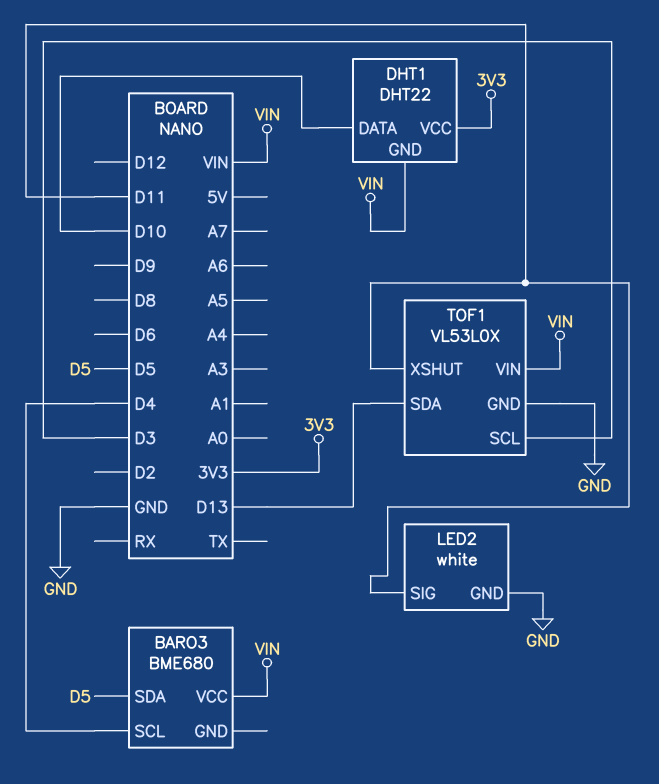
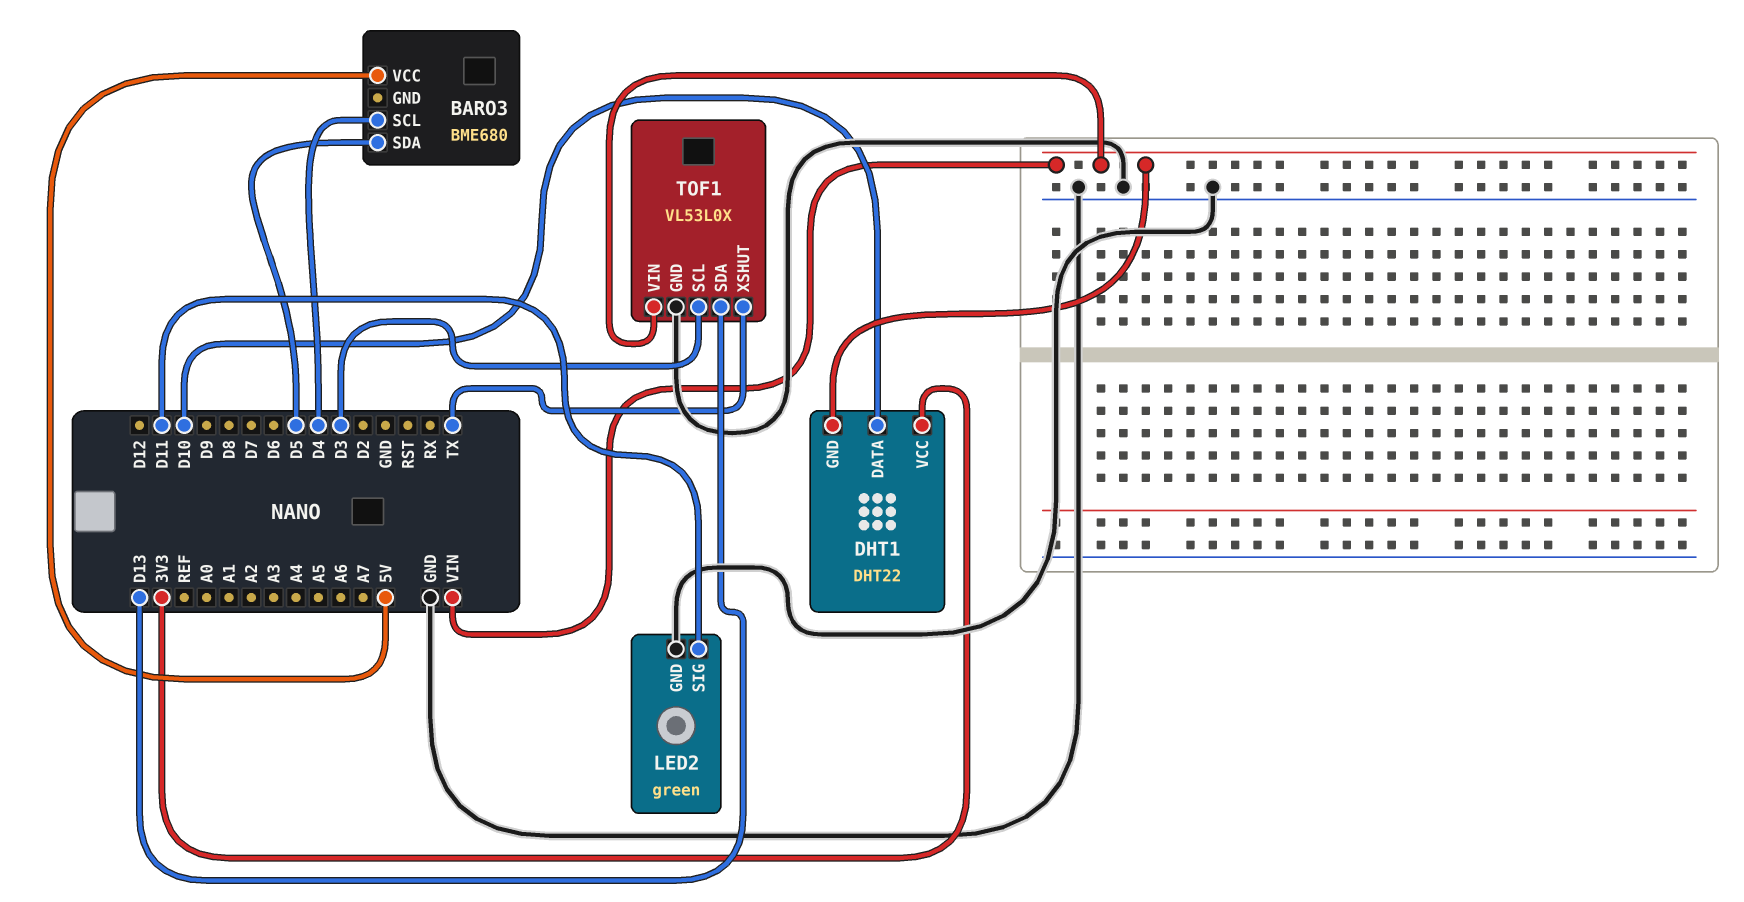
BARO3 pin VCC: VIN -> 5V
LED2: white -> green
TOF1 pin XSHUT: D11 -> TX

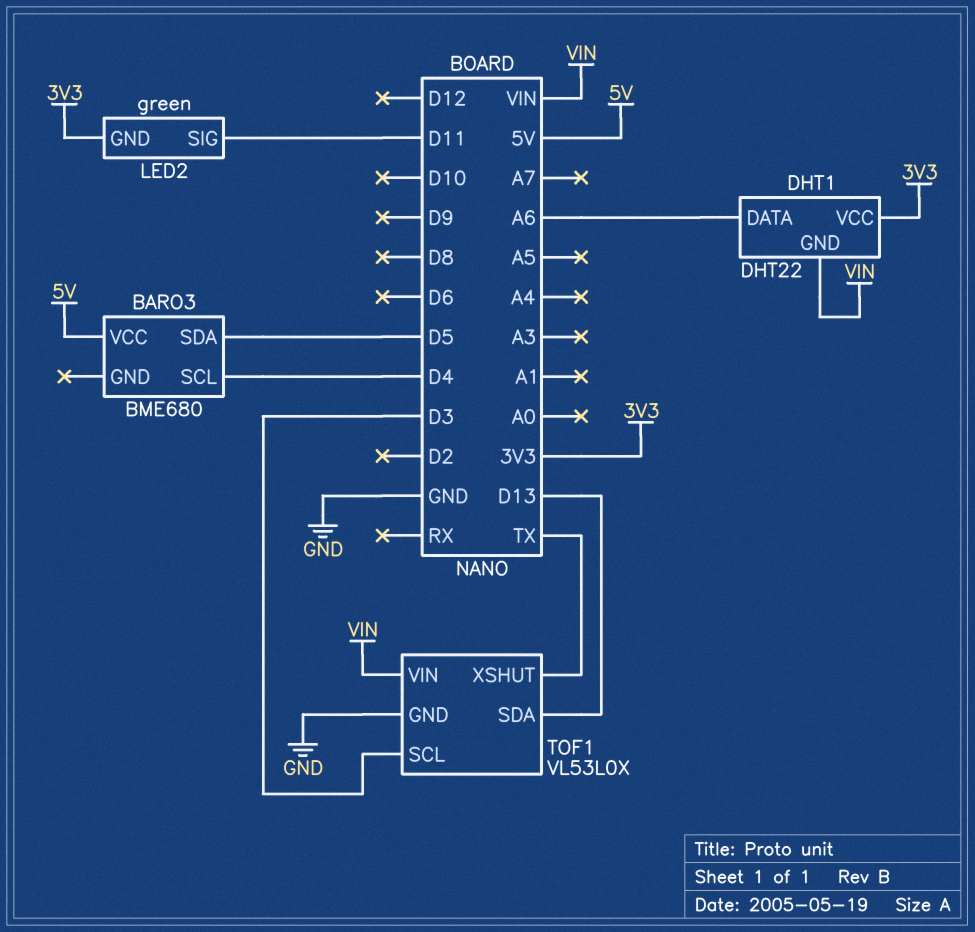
DHT1 pin DATA: D10 -> A6
LED2 pin GND: GND -> 3V3

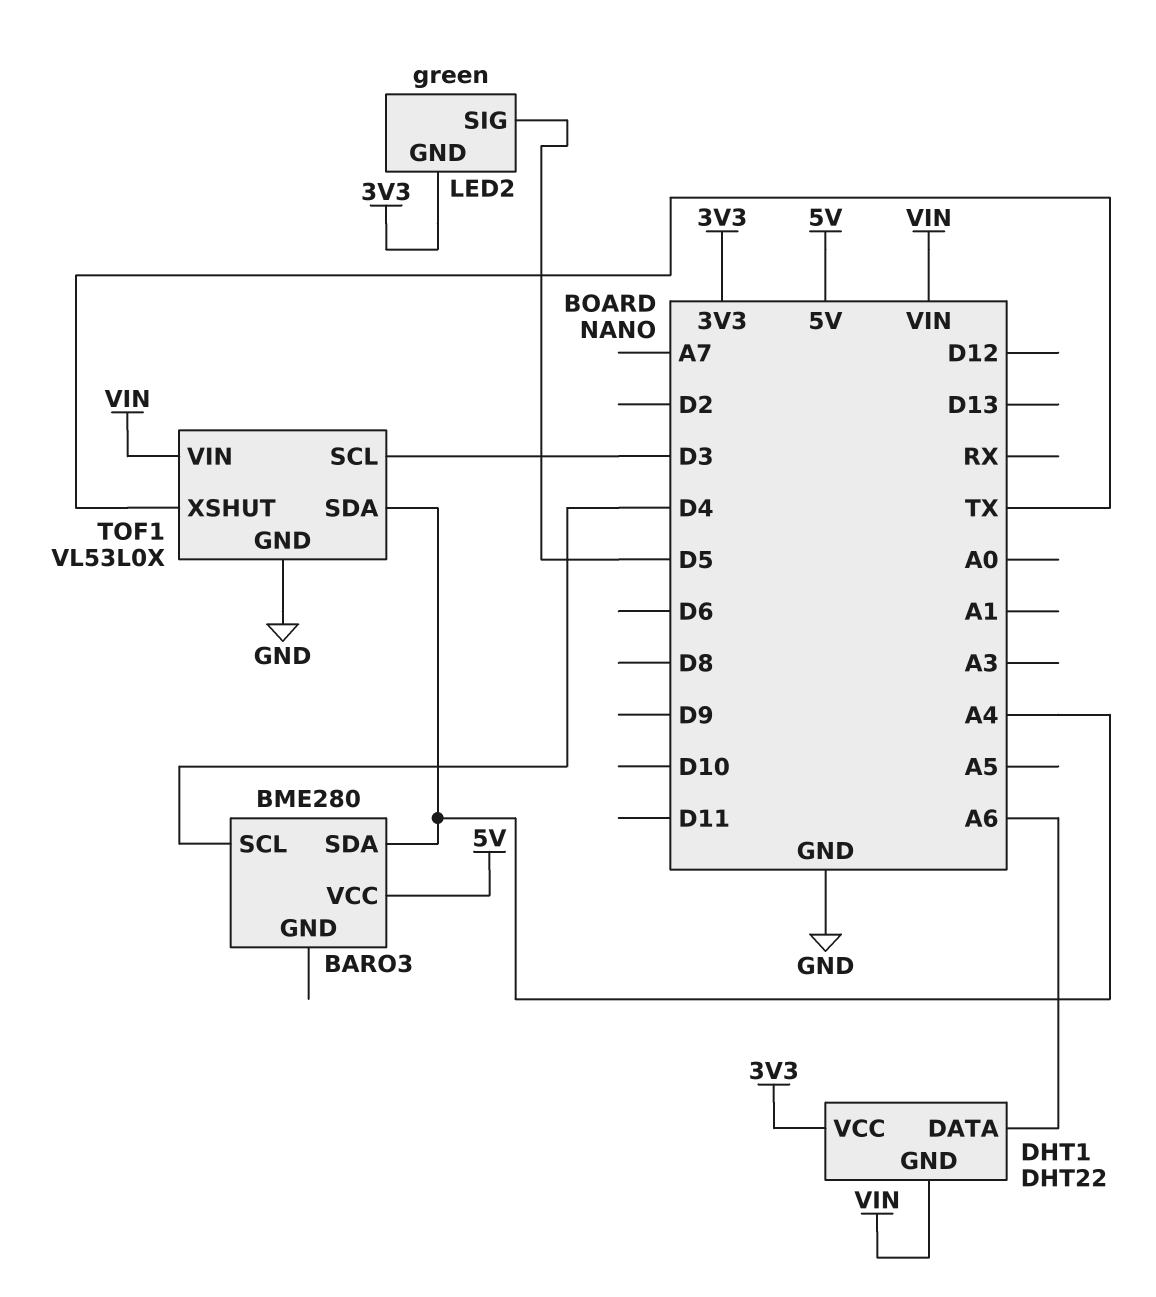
BARO3: BME680 -> BME280
BARO3 pin SDA: D5 -> A4
LED2 pin SIG: D11 -> D5
TOF1 pin SDA: D13 -> A4

